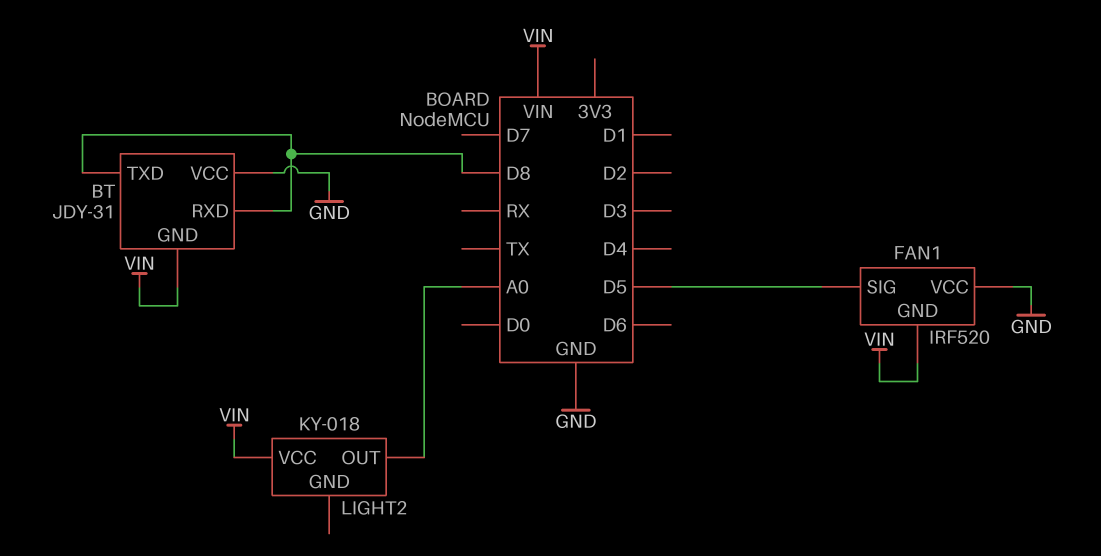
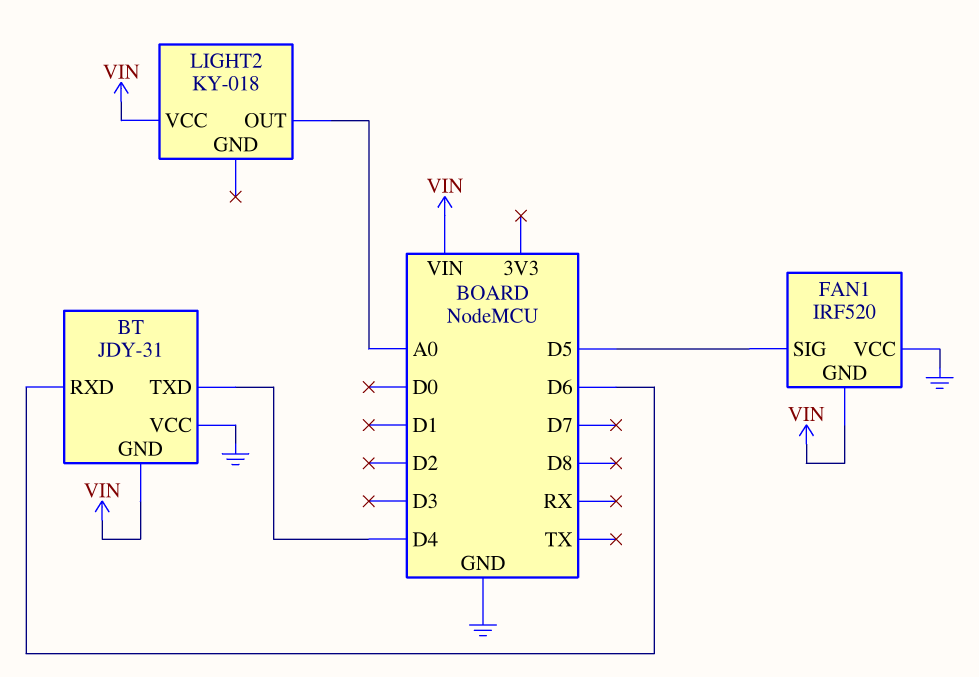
BT pin RXD: D8 -> D6
BT pin TXD: D8 -> D4

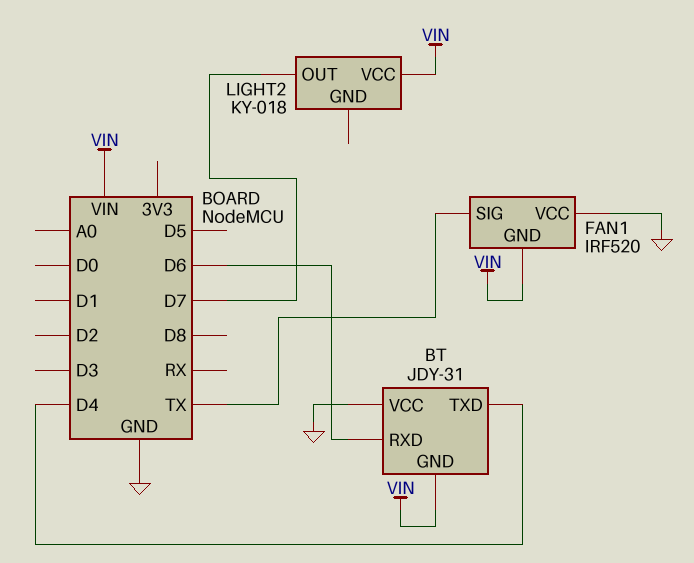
FAN1 pin SIG: D5 -> TX
LIGHT2 pin OUT: A0 -> D7

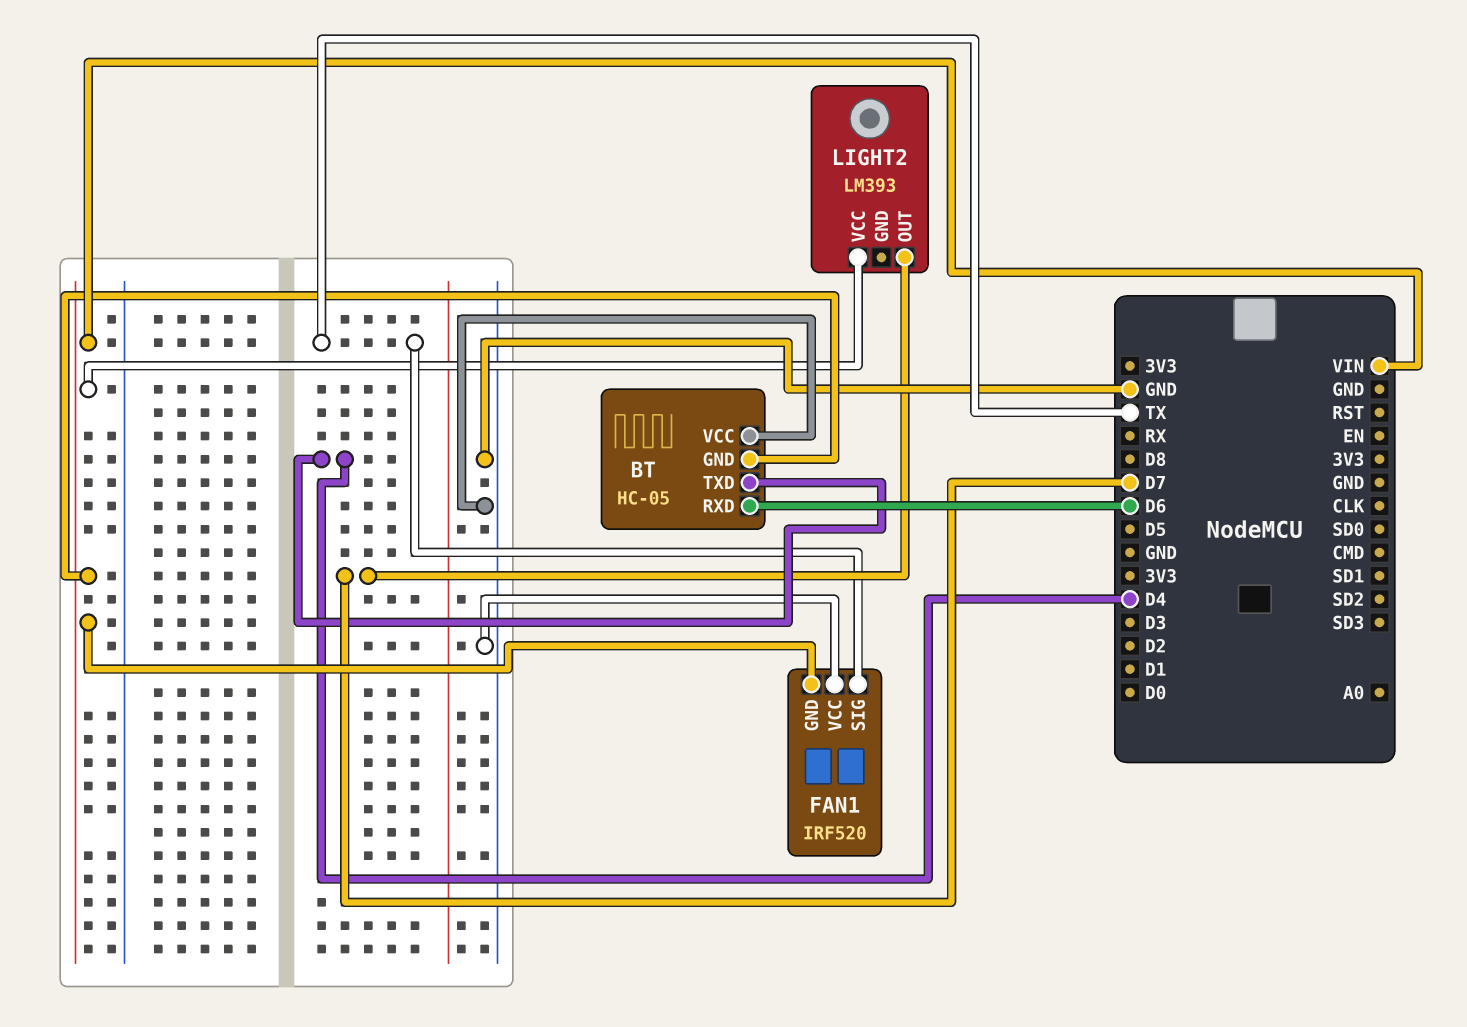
BT: JDY-31 -> HC-05
LIGHT2: KY-018 -> LM393

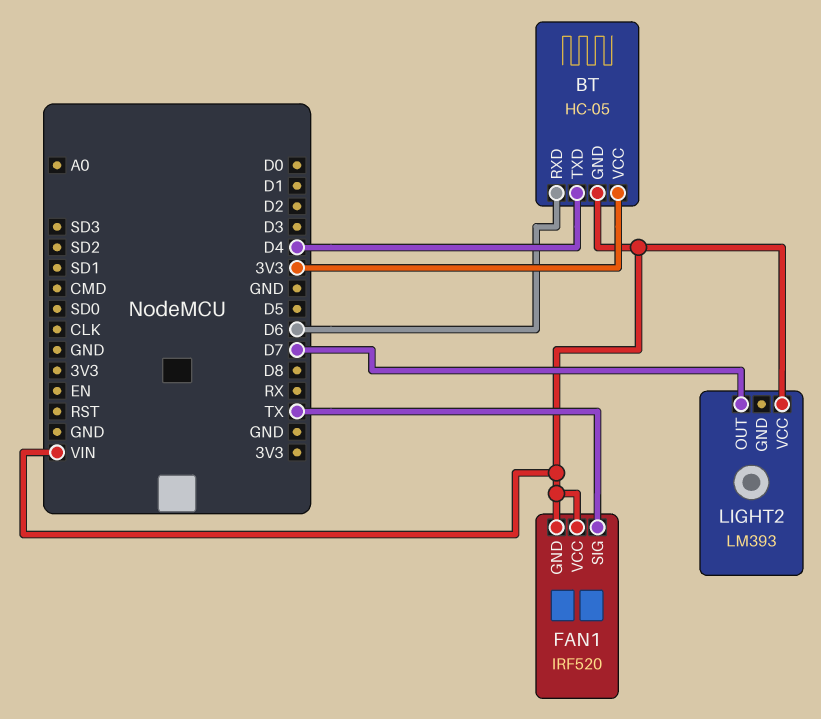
BT pin VCC: GND -> 3V3
FAN1 pin VCC: GND -> VIN

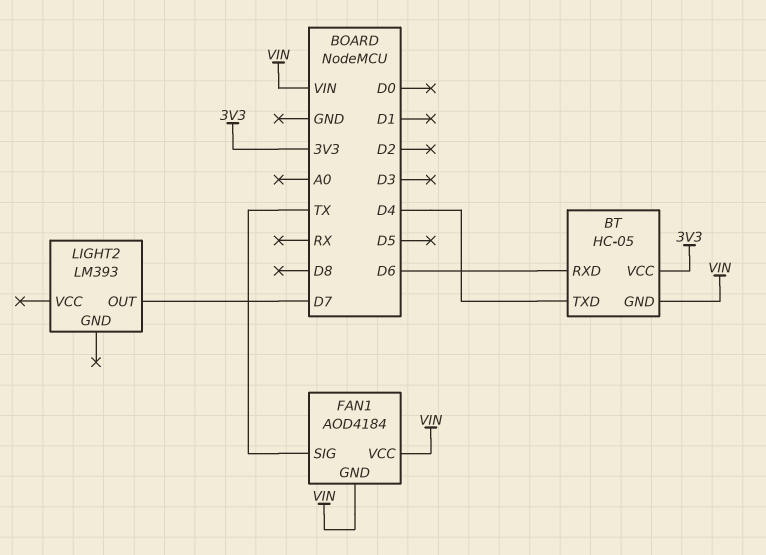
FAN1: IRF520 -> AOD4184
LIGHT2 pin VCC: VIN -> none

